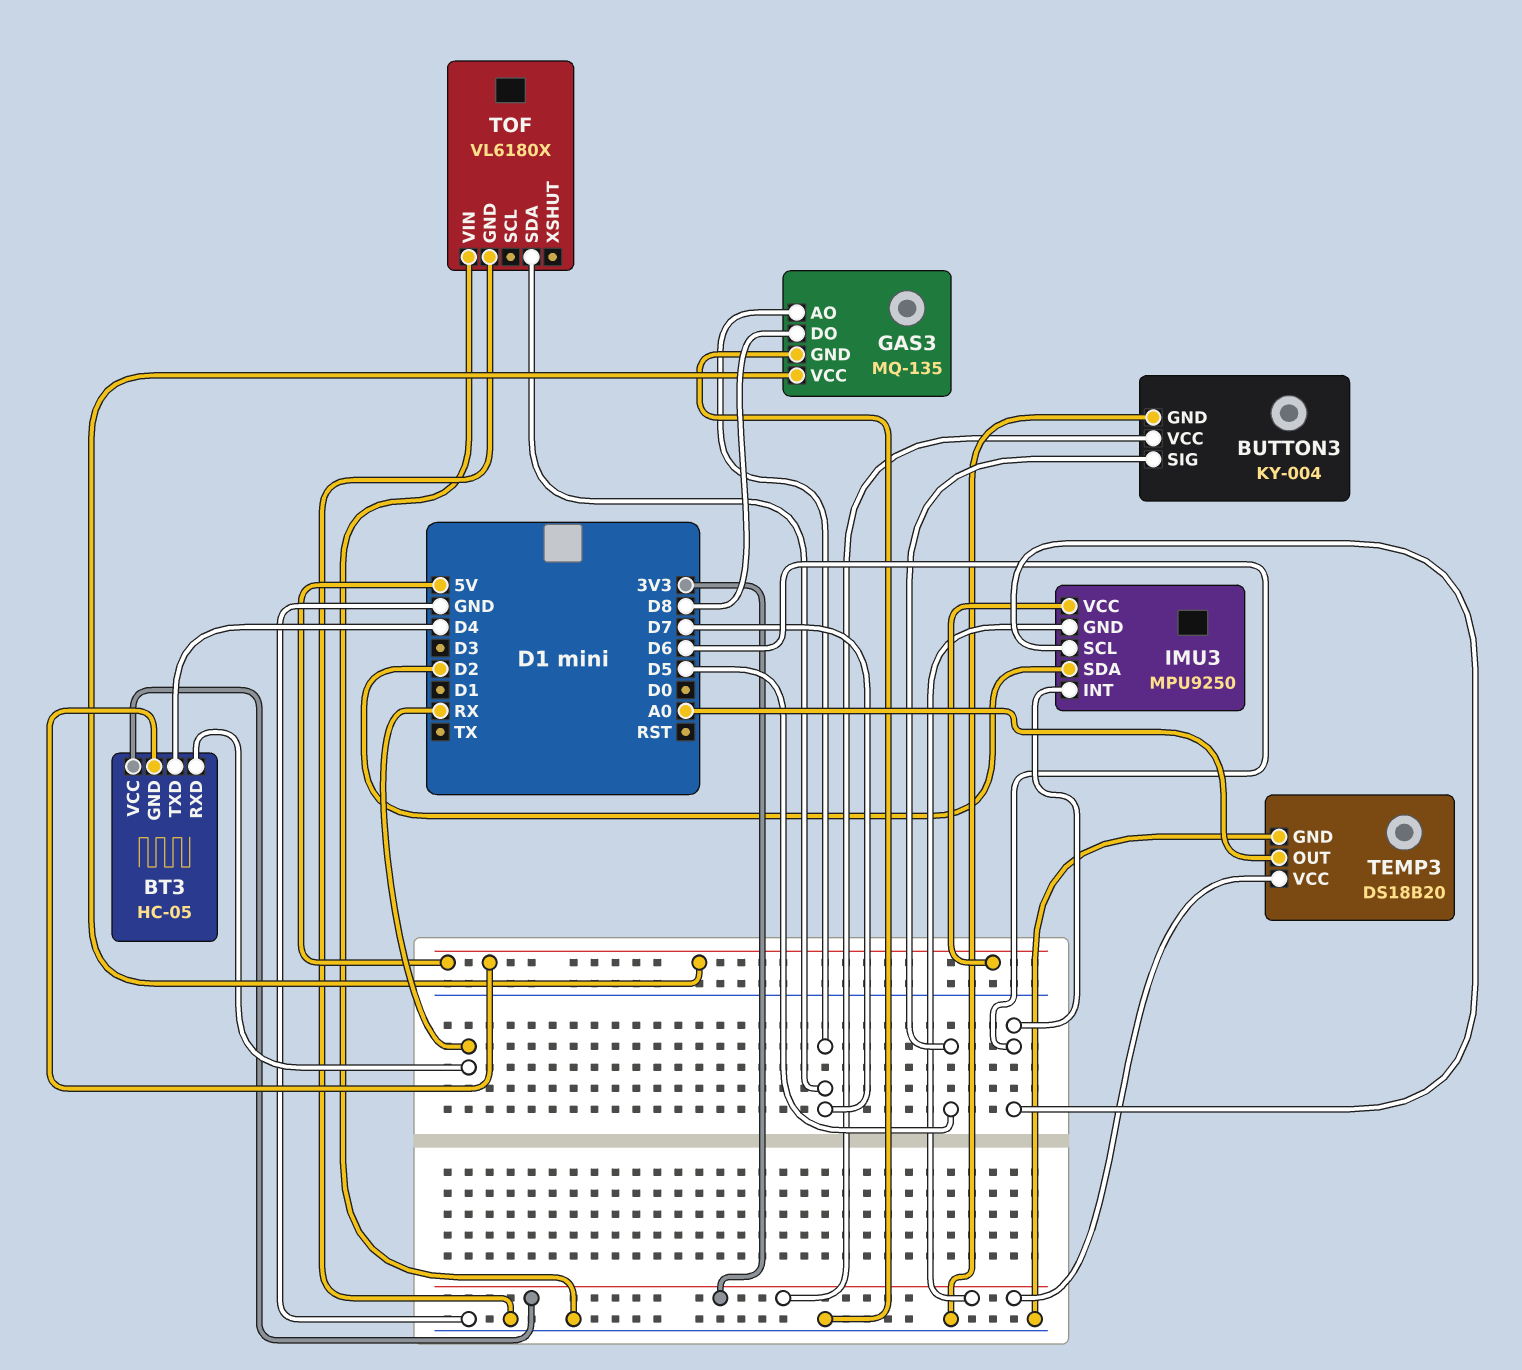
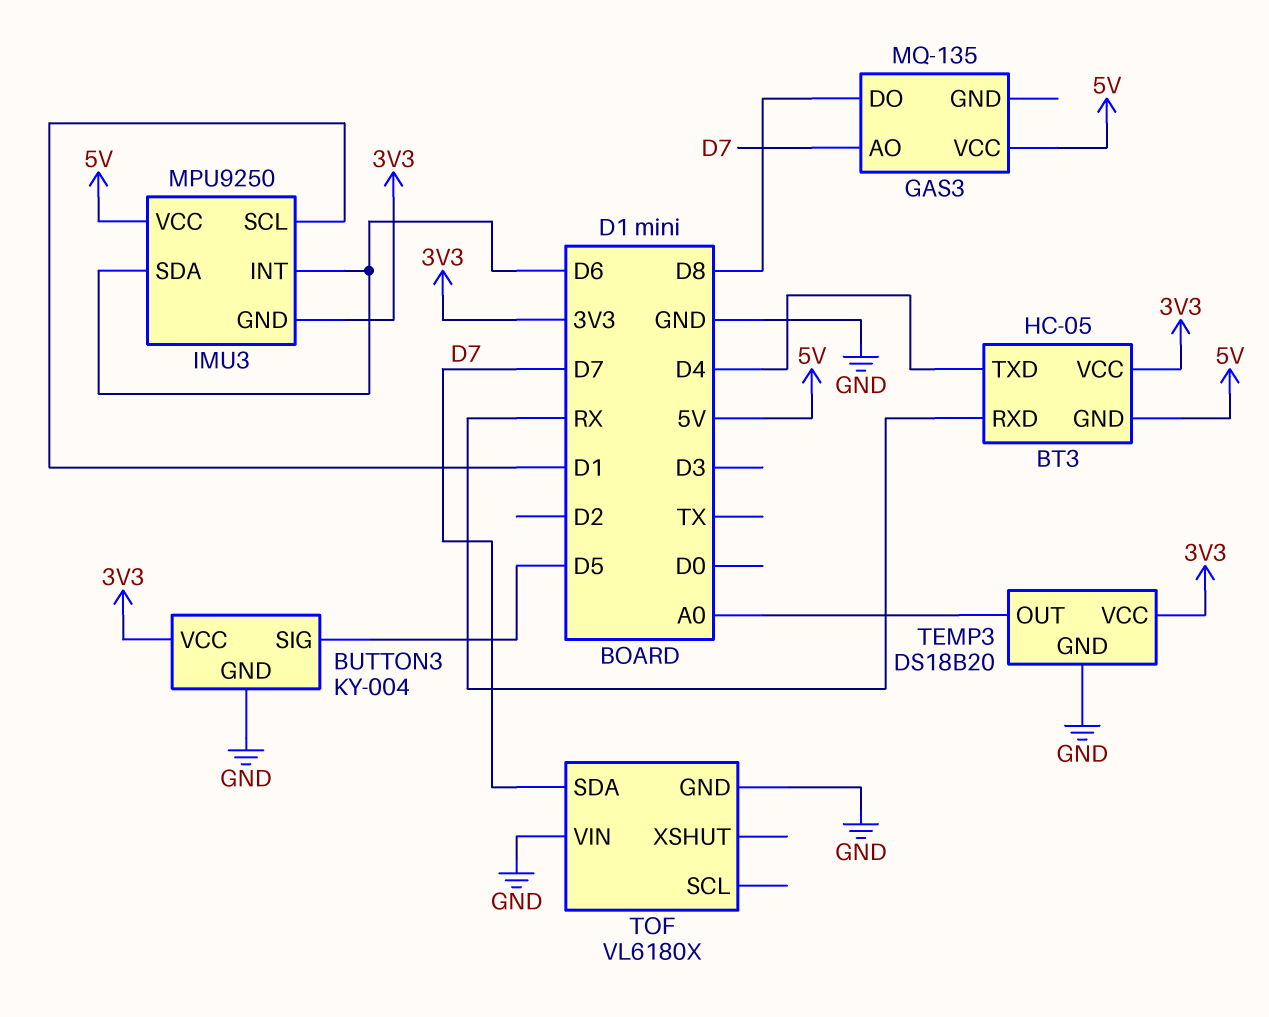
GAS3 pin GND: GND -> none
IMU3 pin SCL: D6 -> D1
IMU3 pin SDA: D2 -> D6

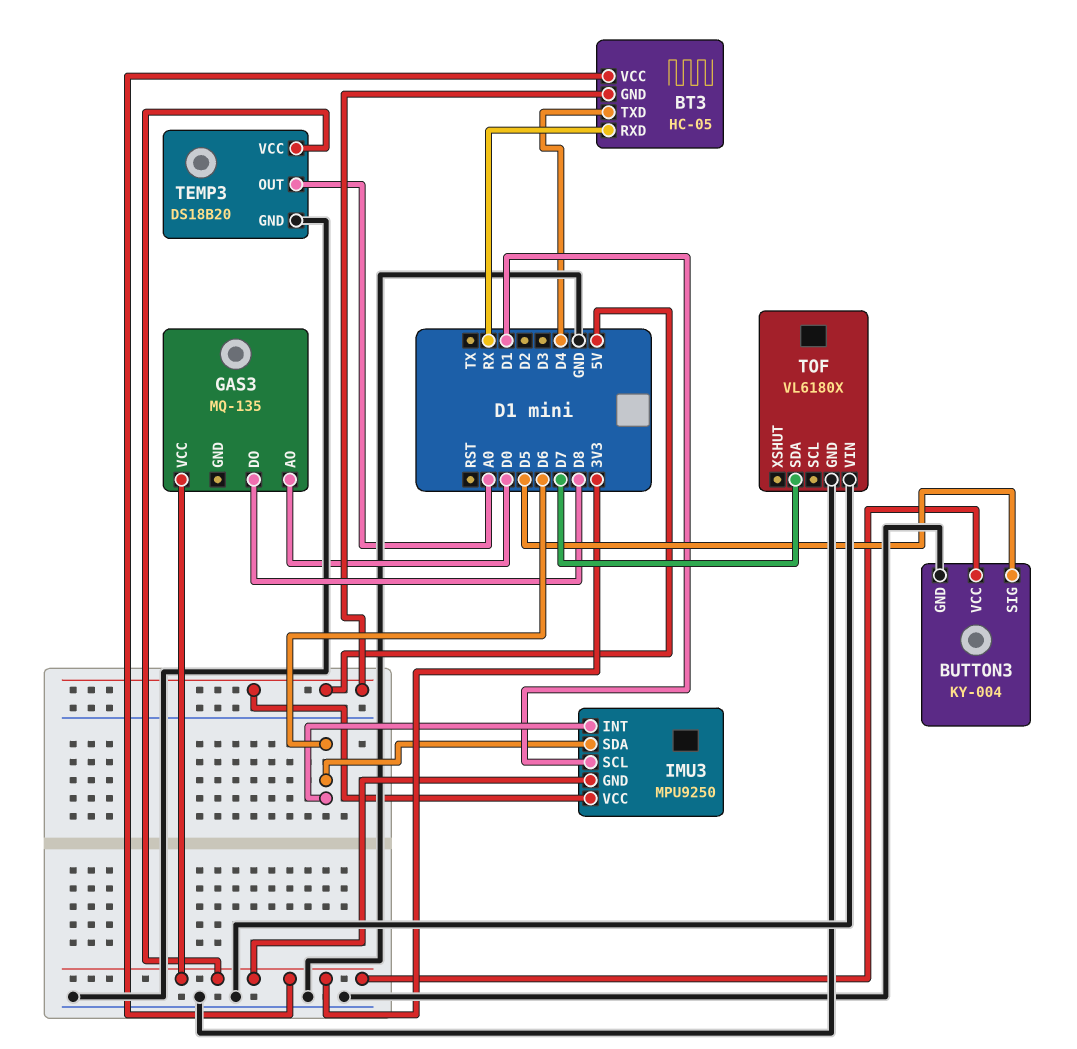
GAS3 pin AO: D7 -> D0
GAS3 pin VCC: 5V -> 3V3

